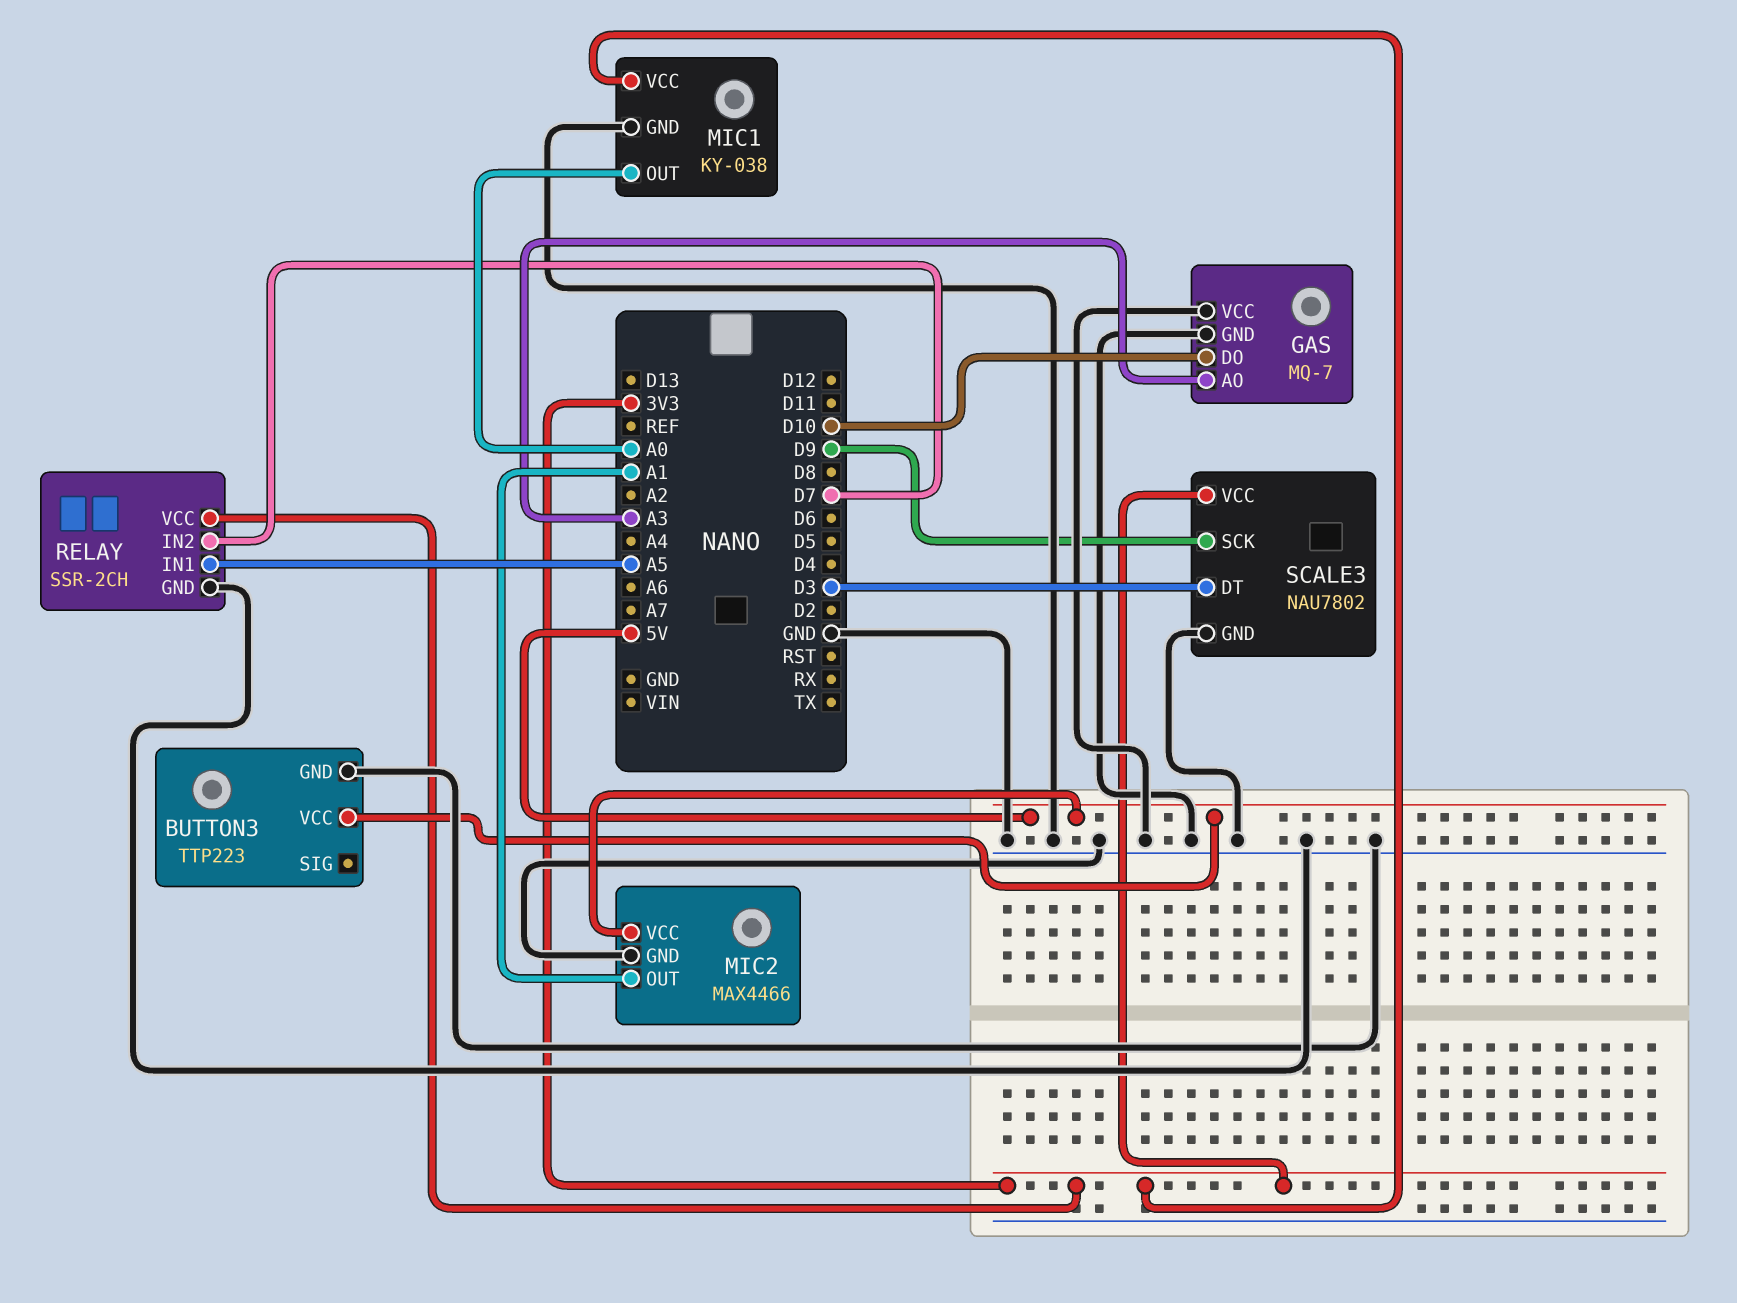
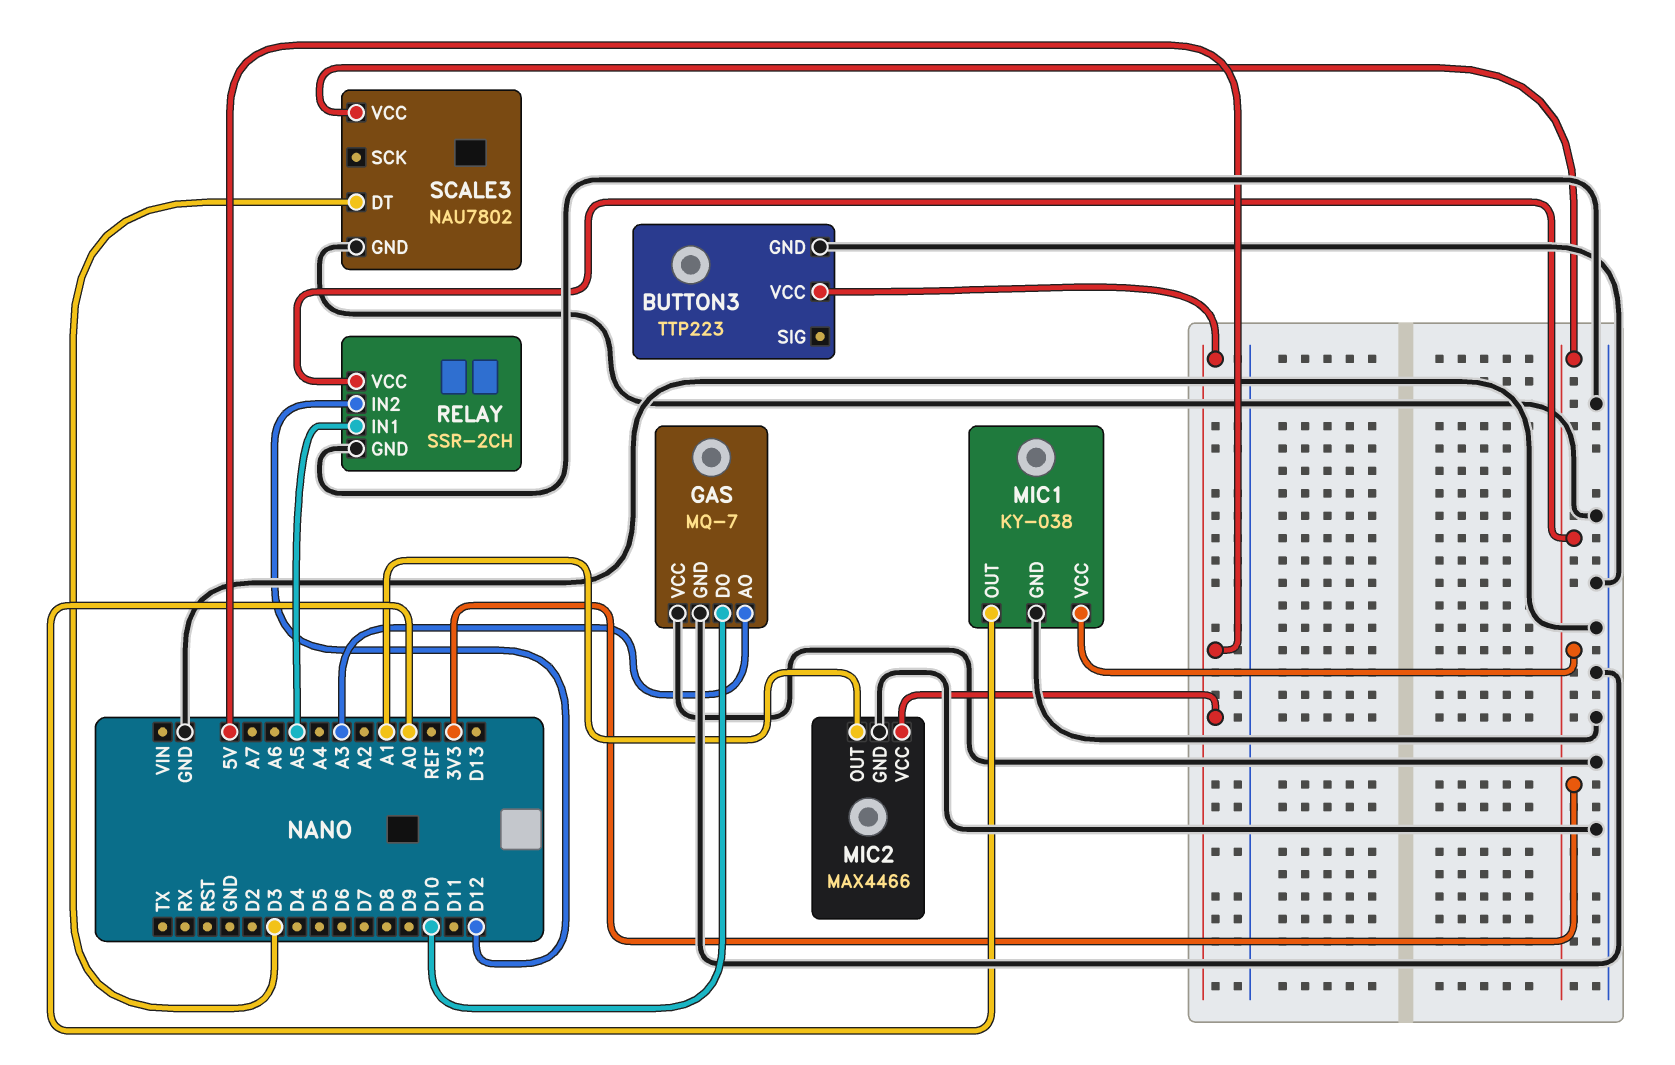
RELAY pin IN2: D7 -> D12
SCALE3 pin SCK: D9 -> none

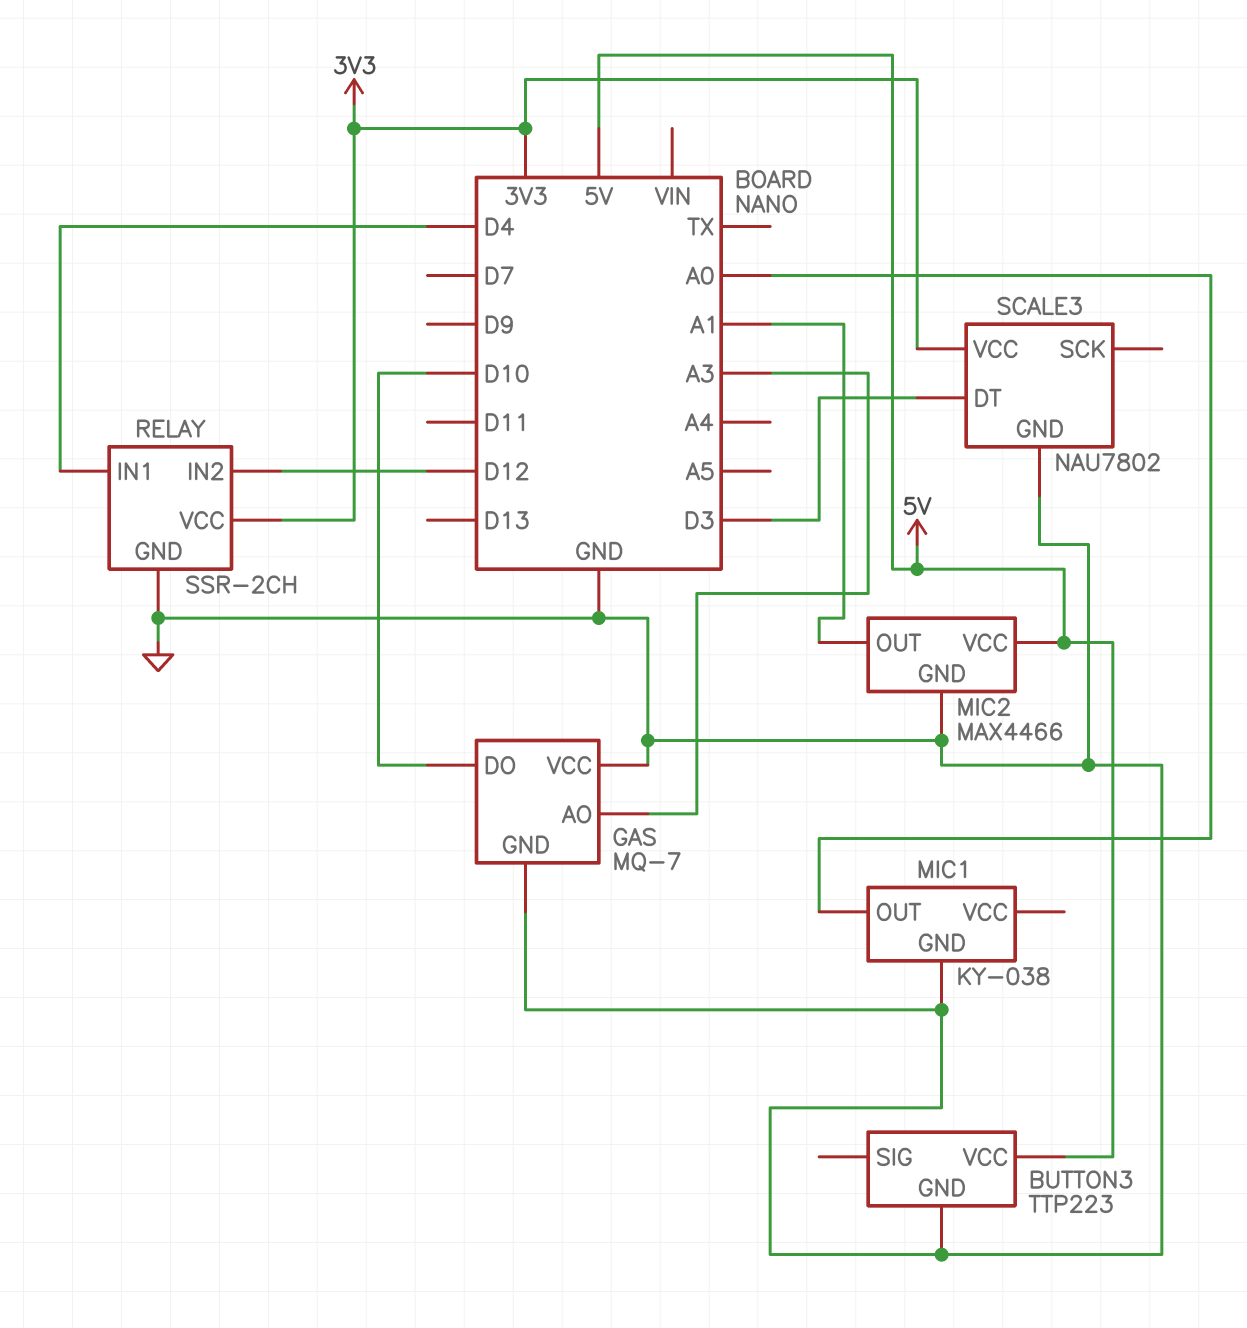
MIC1 pin VCC: 3V3 -> none
RELAY pin IN1: A5 -> D4

